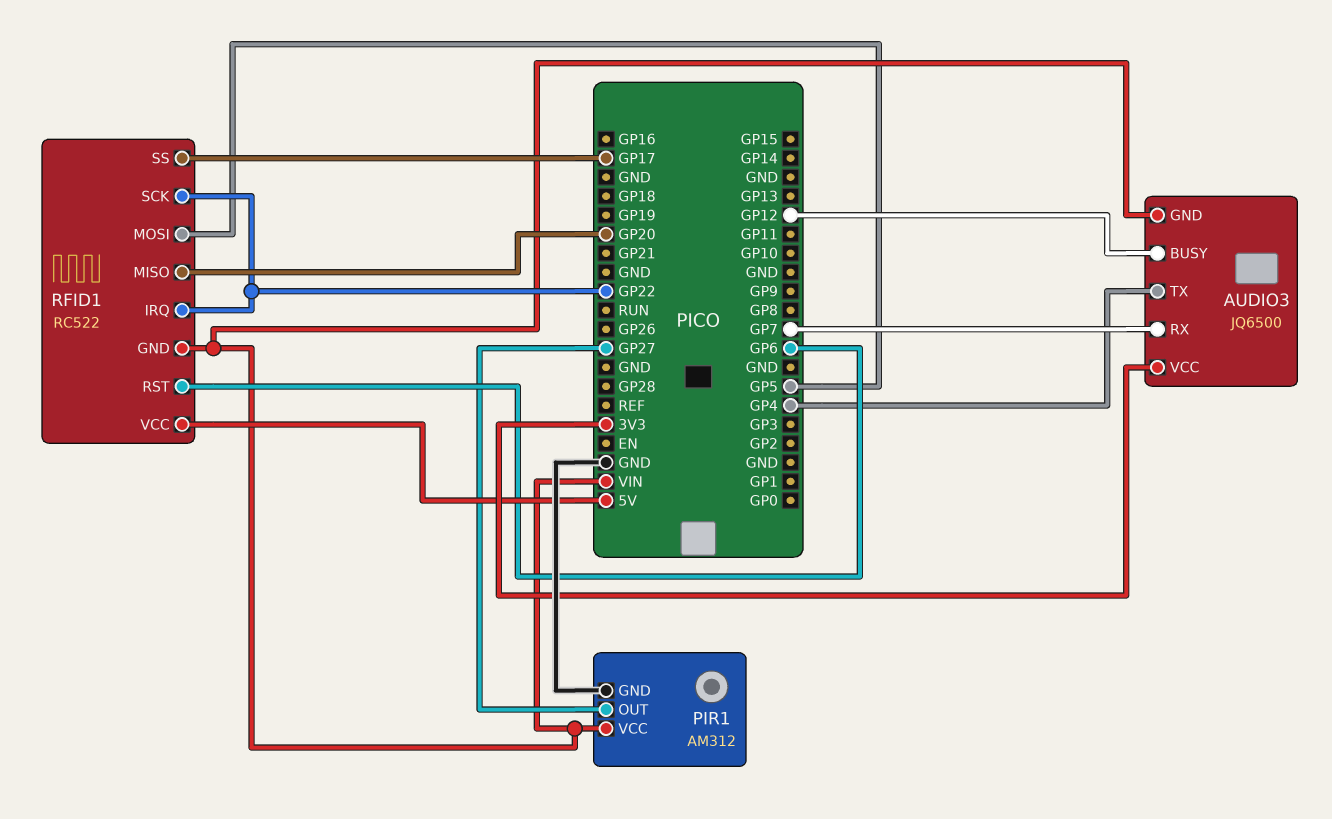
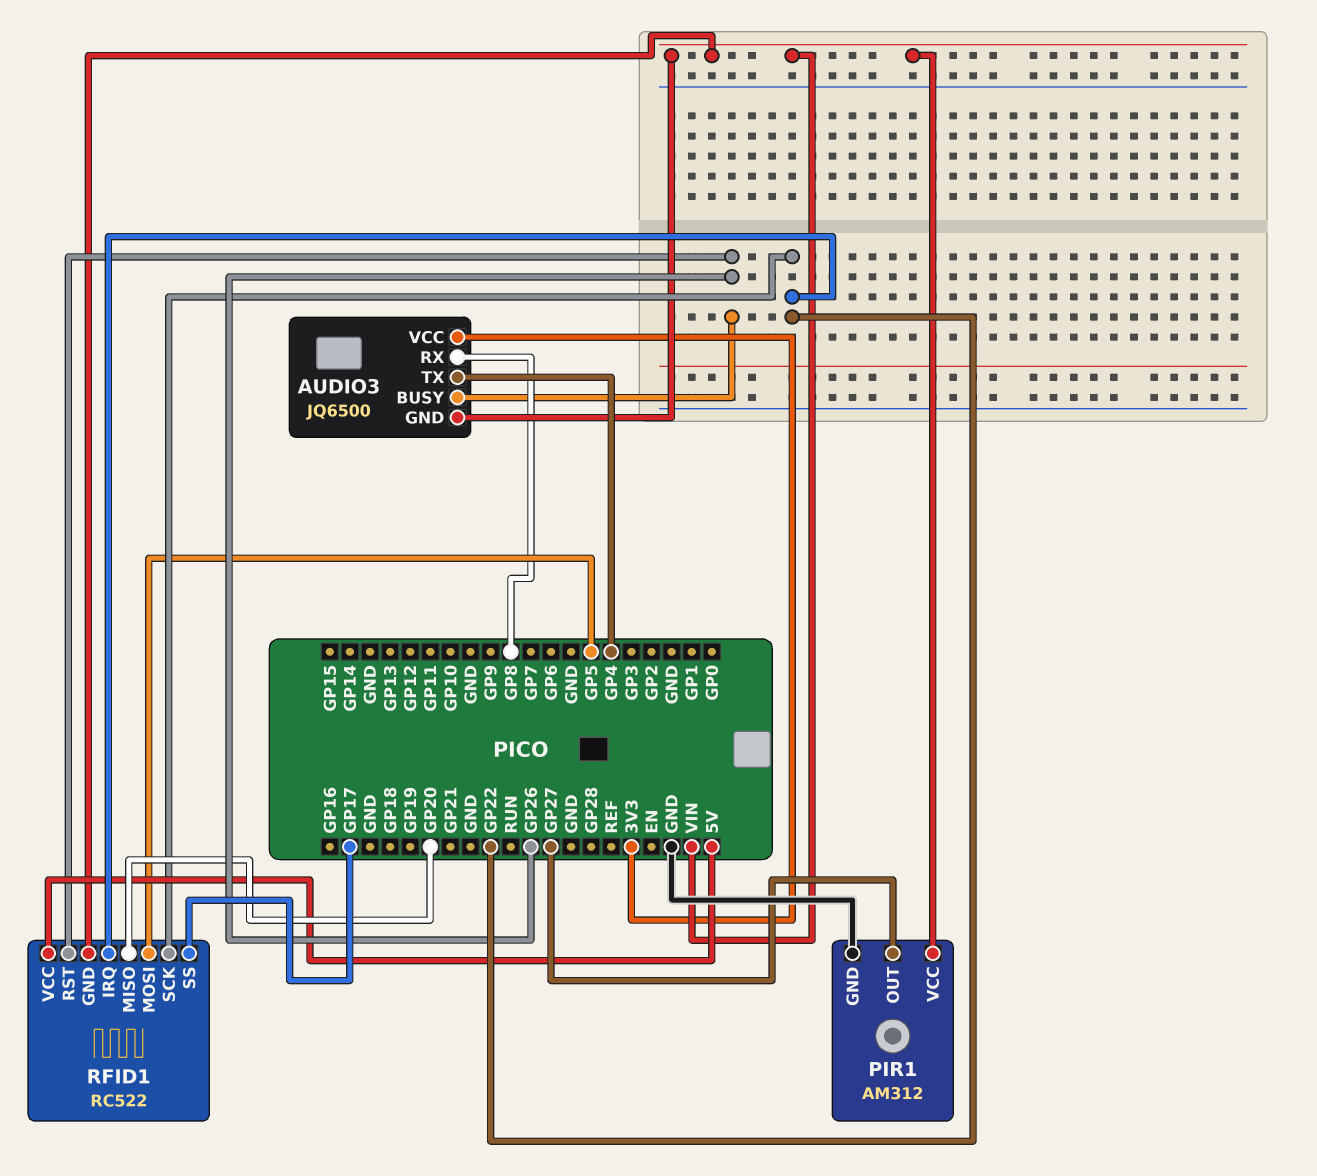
AUDIO3 pin BUSY: GP12 -> GP26
AUDIO3 pin RX: GP7 -> GP8
RFID1 pin RST: GP6 -> GP26

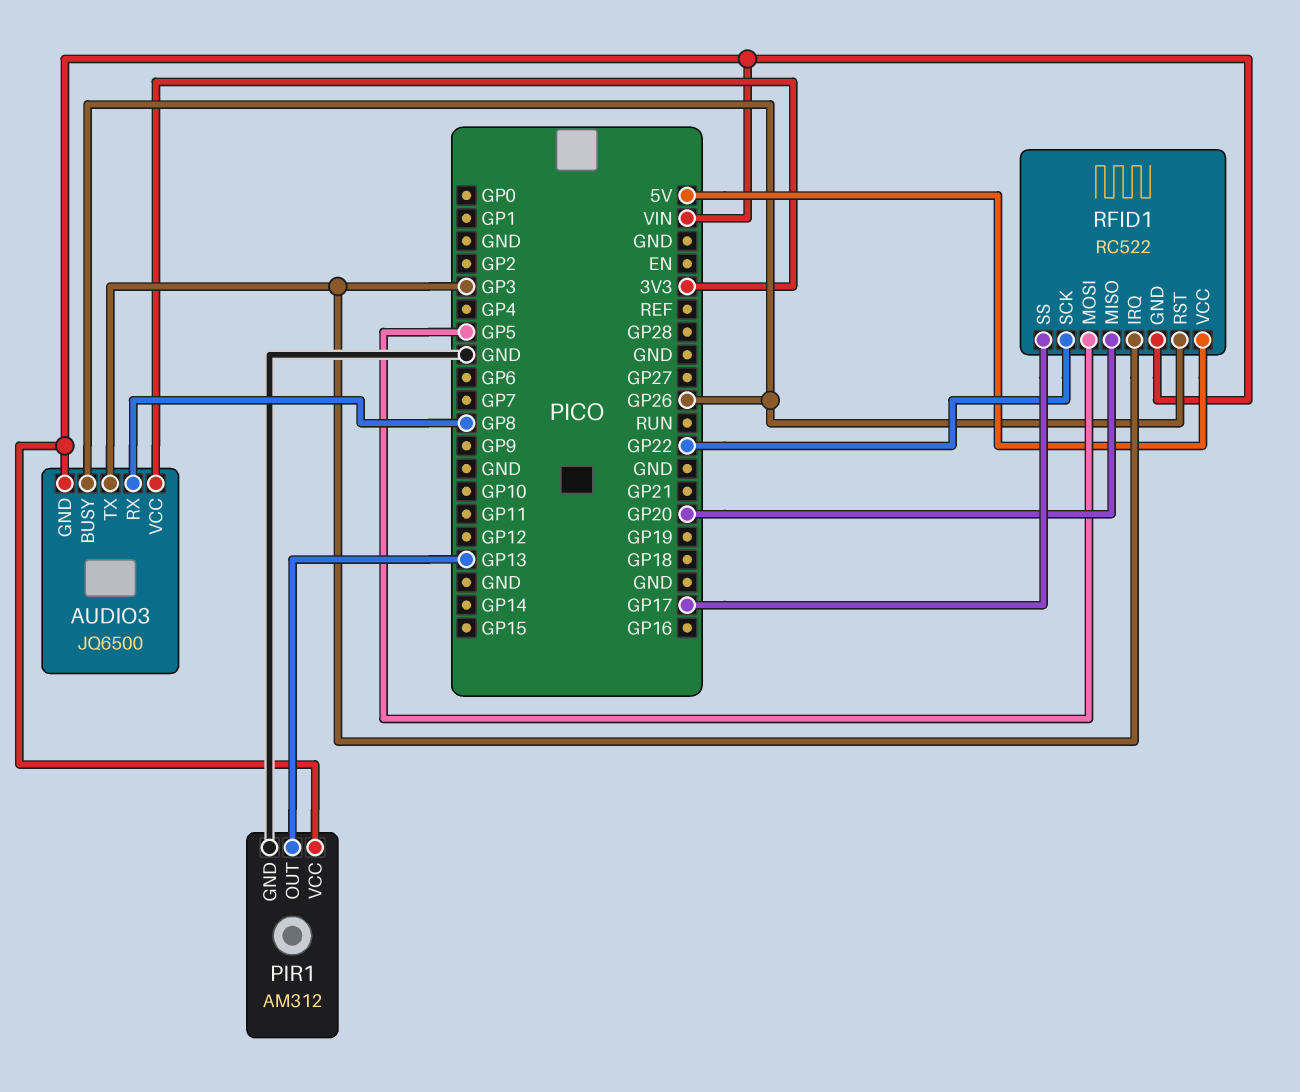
AUDIO3 pin TX: GP4 -> GP3
PIR1 pin OUT: GP27 -> GP13
RFID1 pin IRQ: GP22 -> GP3

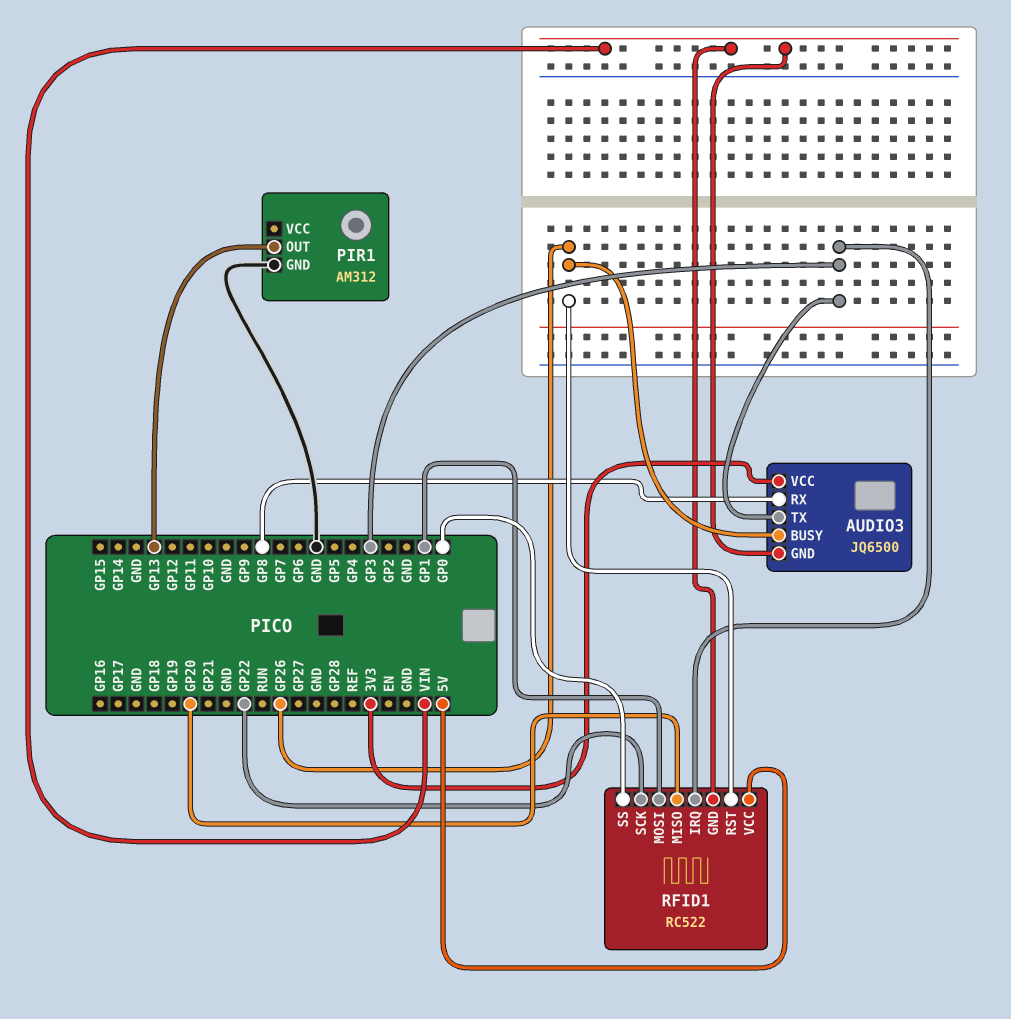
PIR1 pin VCC: VIN -> none
RFID1 pin MOSI: GP5 -> GP1
RFID1 pin SS: GP17 -> GP0

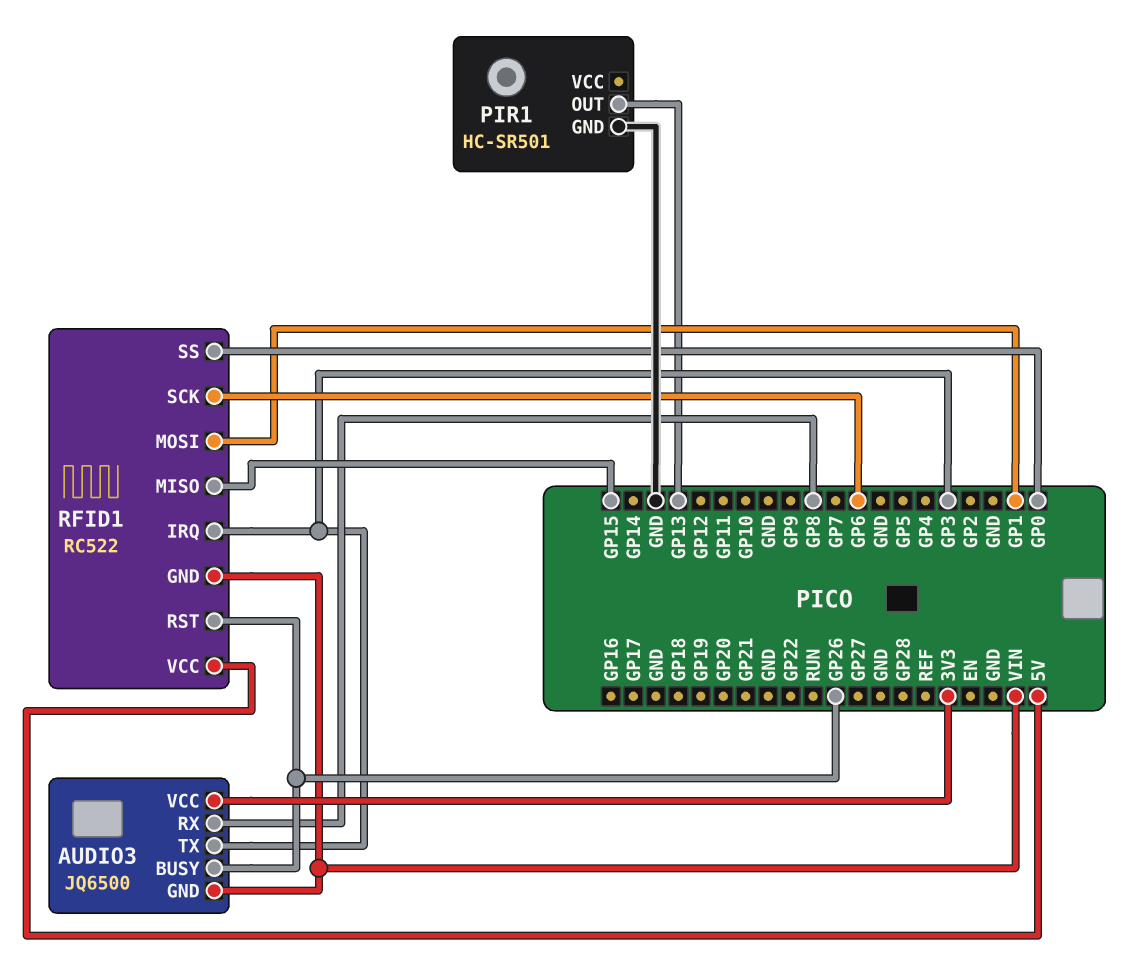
PIR1: AM312 -> HC-SR501
RFID1 pin MISO: GP20 -> GP15
RFID1 pin SCK: GP22 -> GP6

